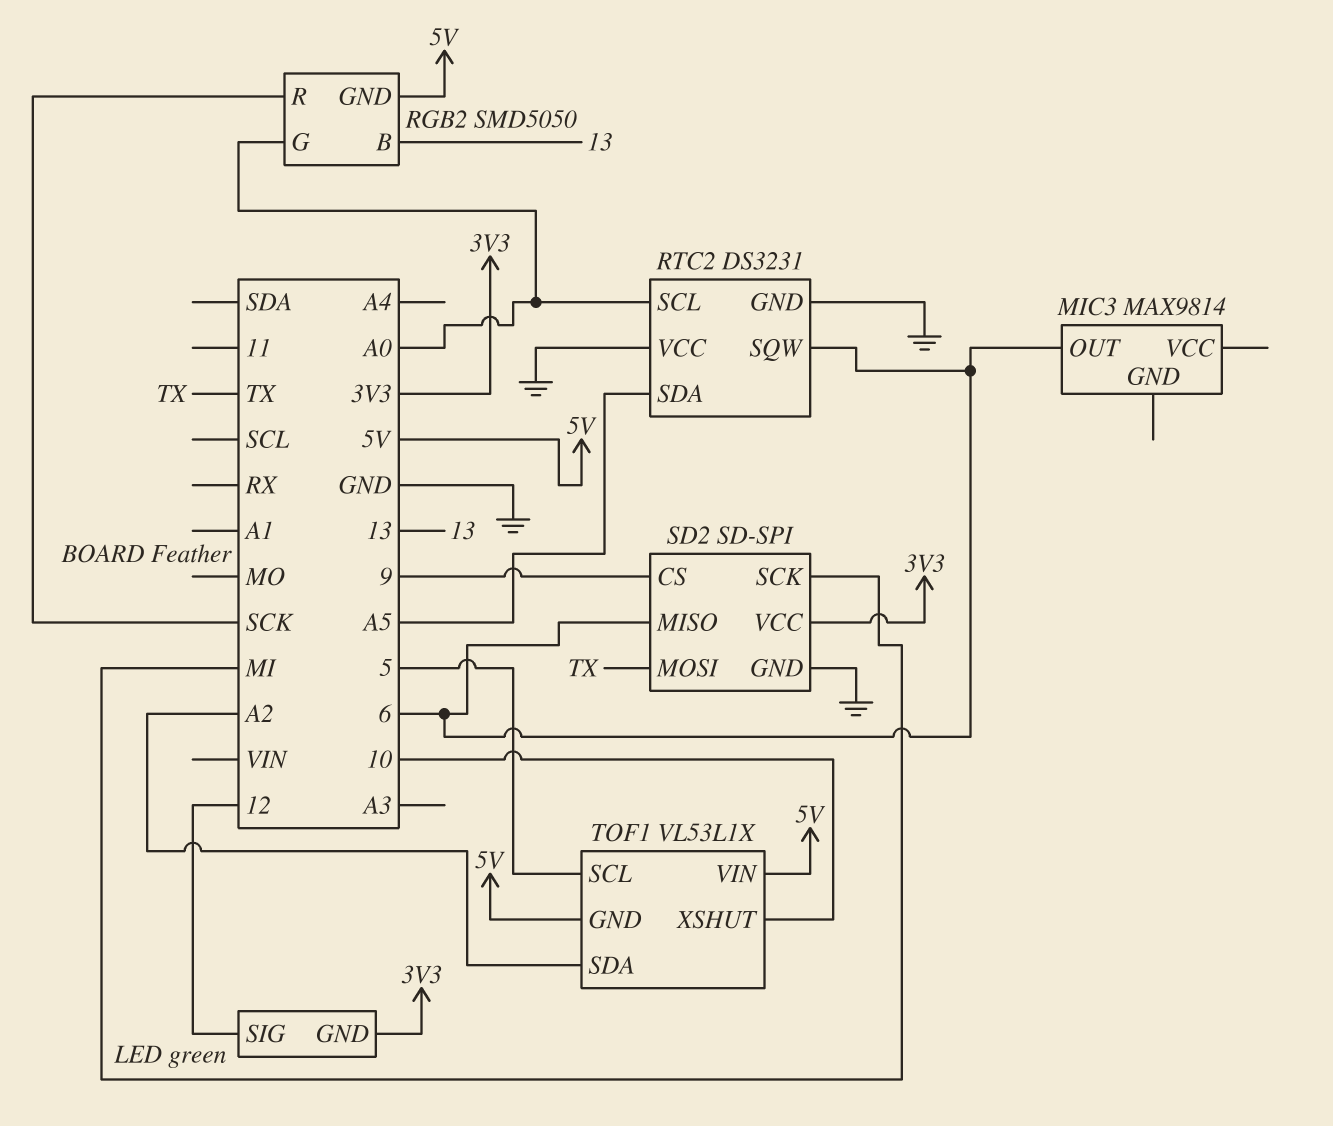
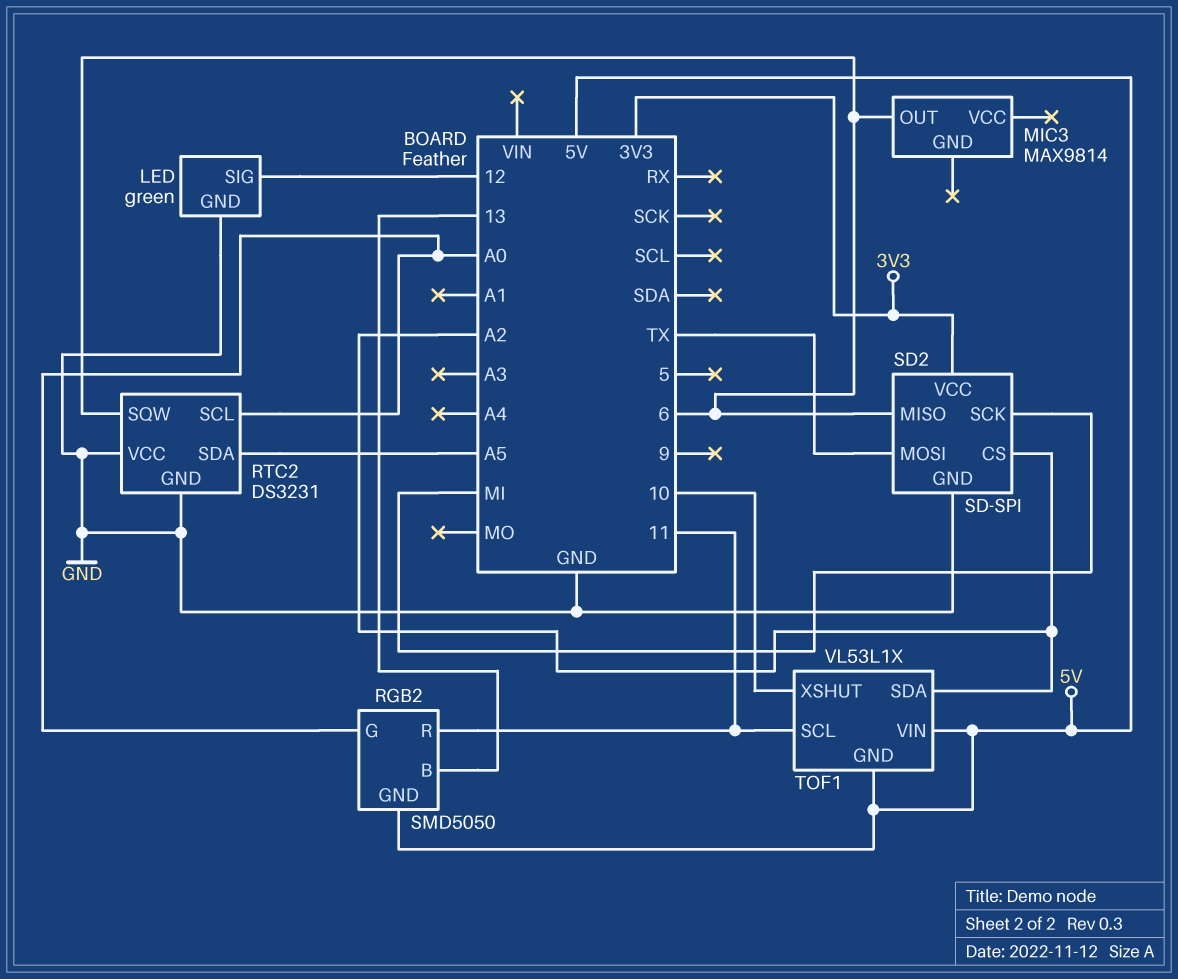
LED pin GND: 3V3 -> GND
RGB2 pin R: SCK -> 11
SD2 pin CS: 9 -> A2
TOF1 pin SCL: 5 -> 11

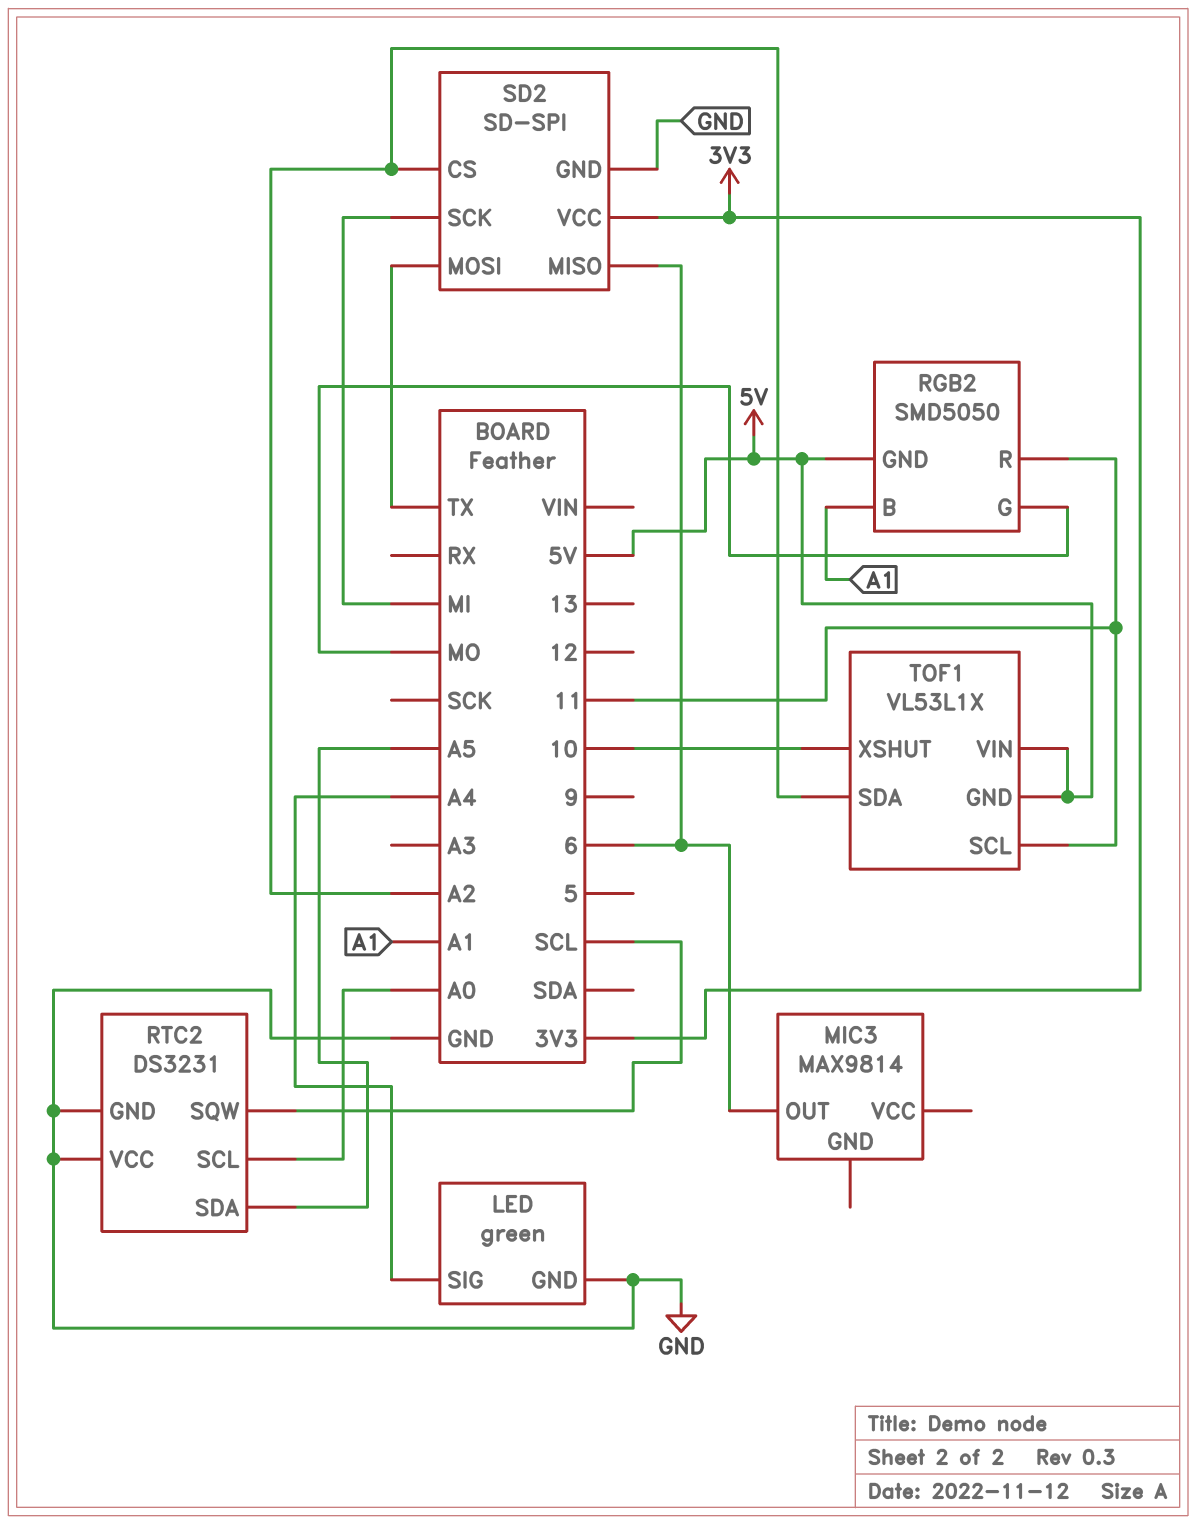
LED pin SIG: 12 -> A4
RGB2 pin B: 13 -> A1
RGB2 pin G: A0 -> MO
RTC2 pin SQW: 6 -> SCL

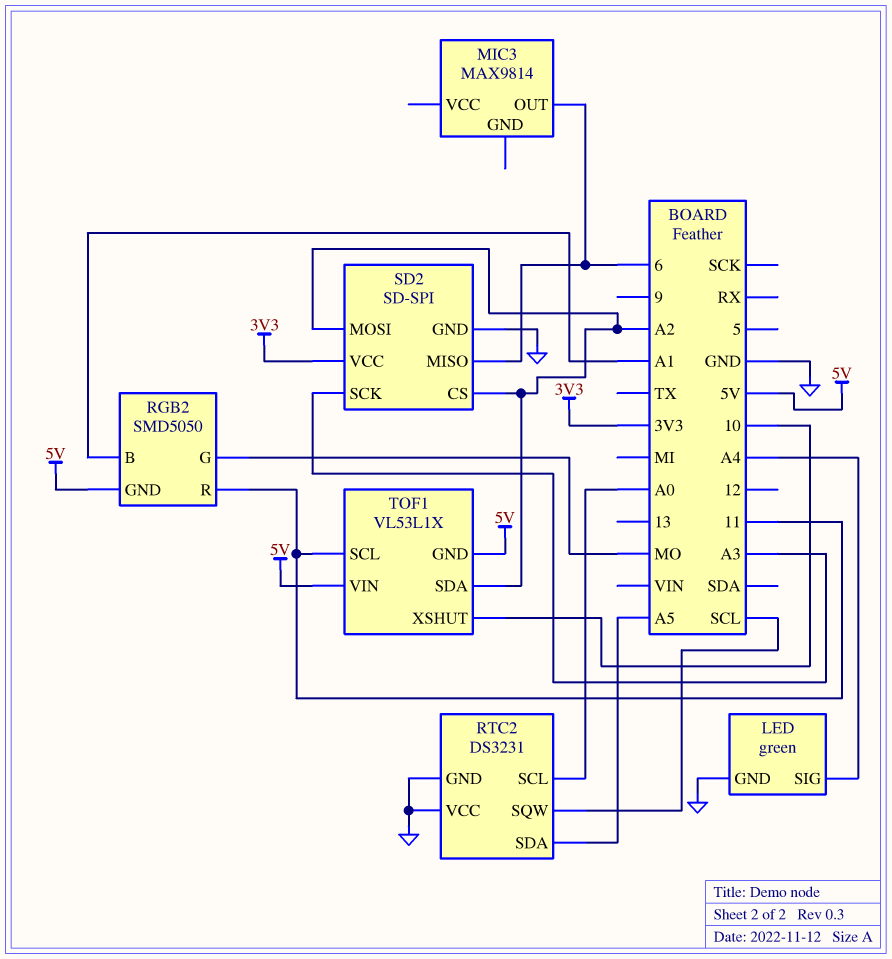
SD2 pin MOSI: TX -> A2
SD2 pin SCK: MI -> A3

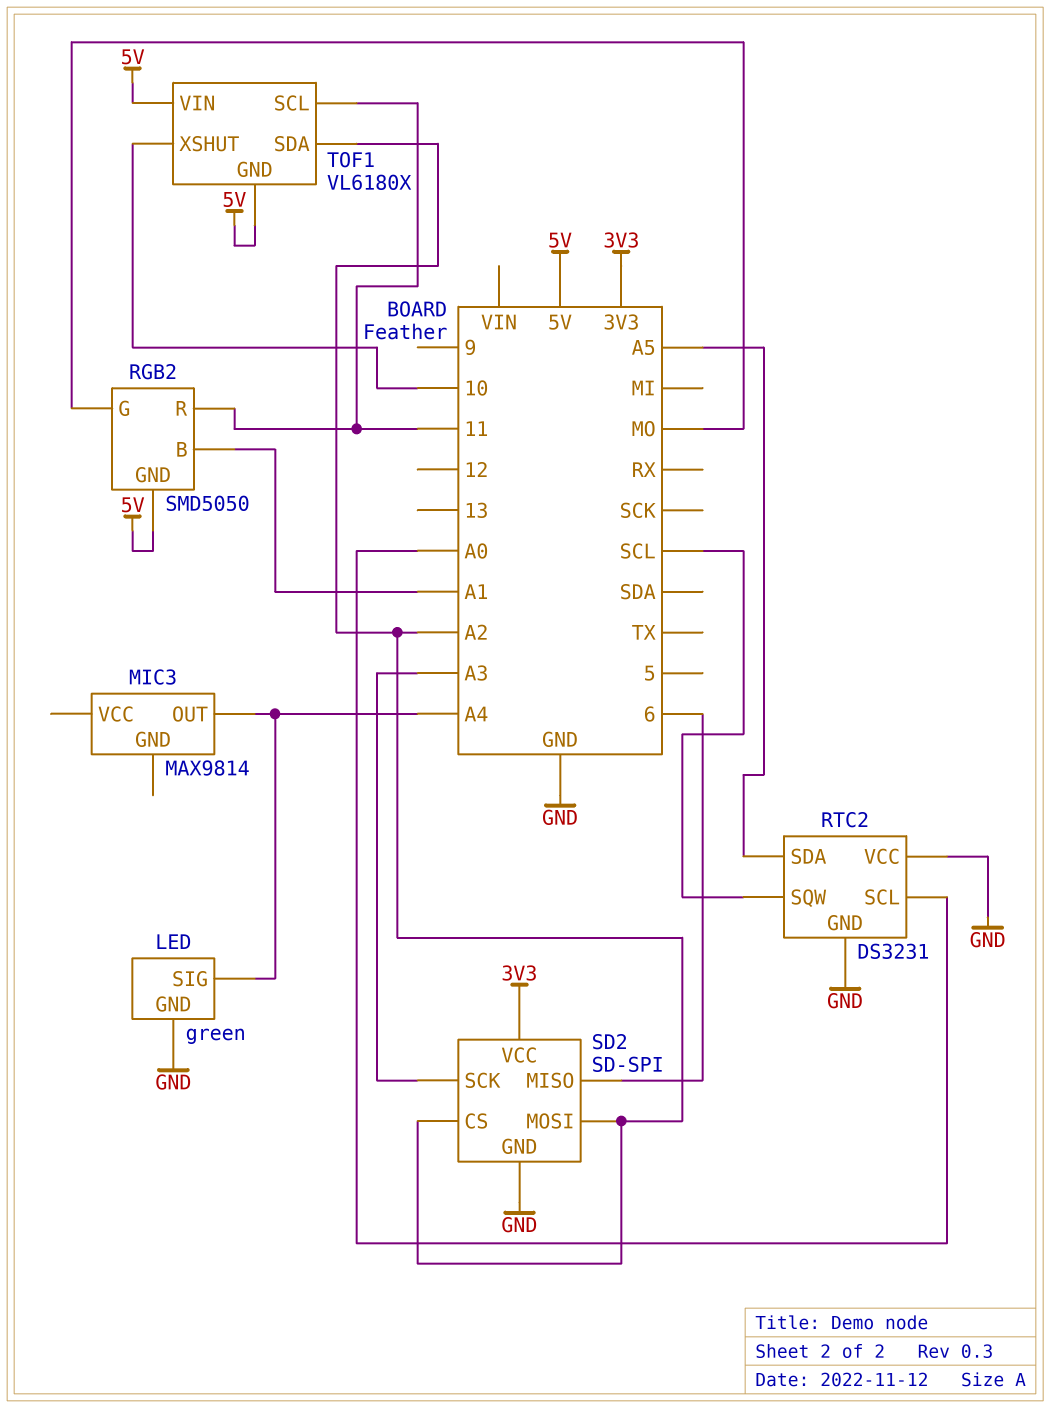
MIC3 pin OUT: 6 -> A4
TOF1: VL53L1X -> VL6180X

